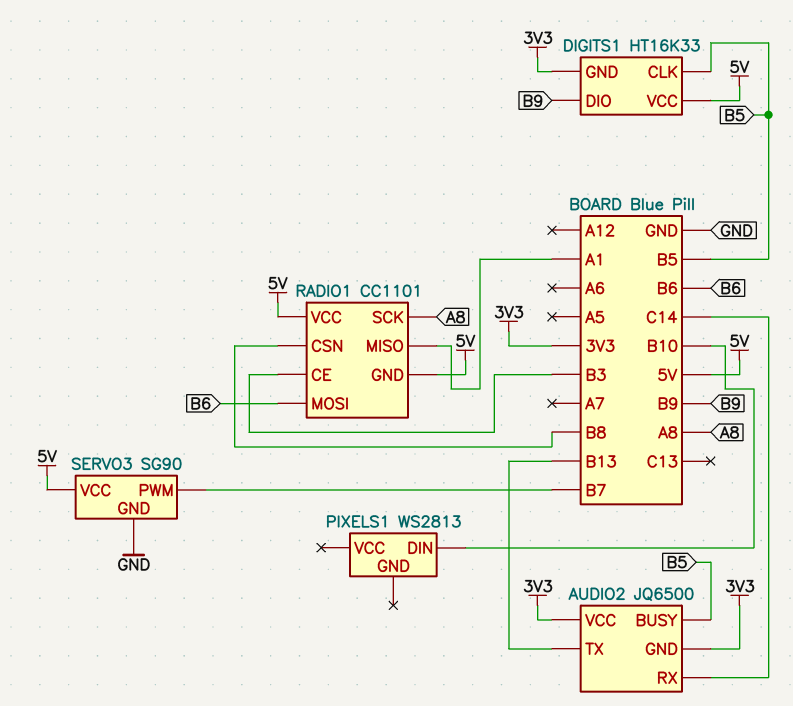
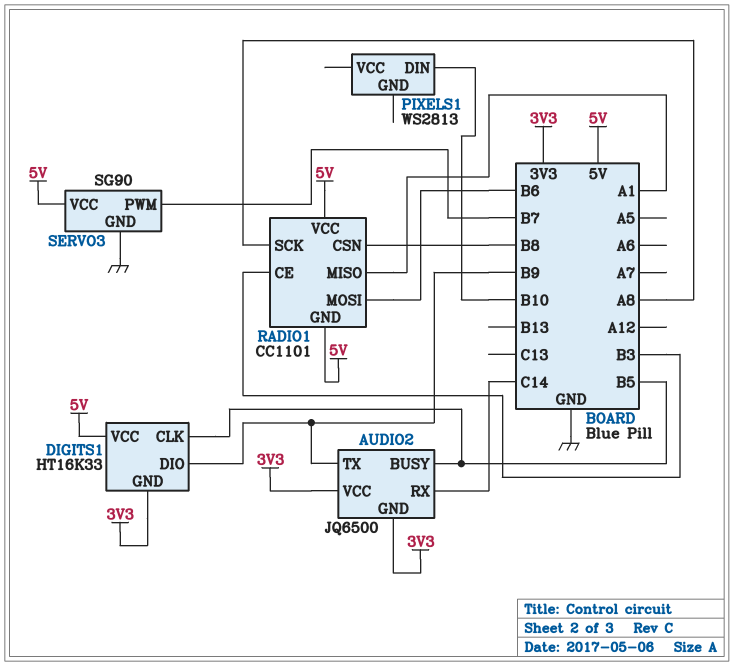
AUDIO2 pin TX: B13 -> B9

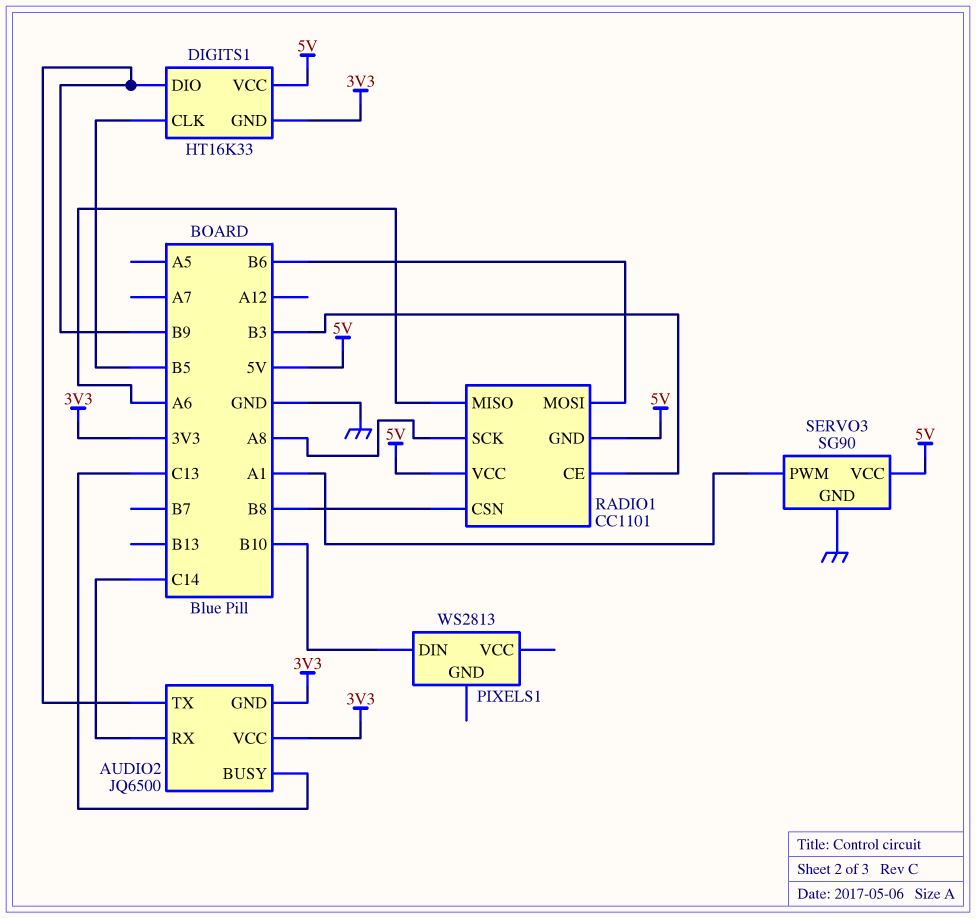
AUDIO2 pin BUSY: B5 -> C13
RADIO1 pin MISO: A1 -> A6
SERVO3 pin PWM: B7 -> A1

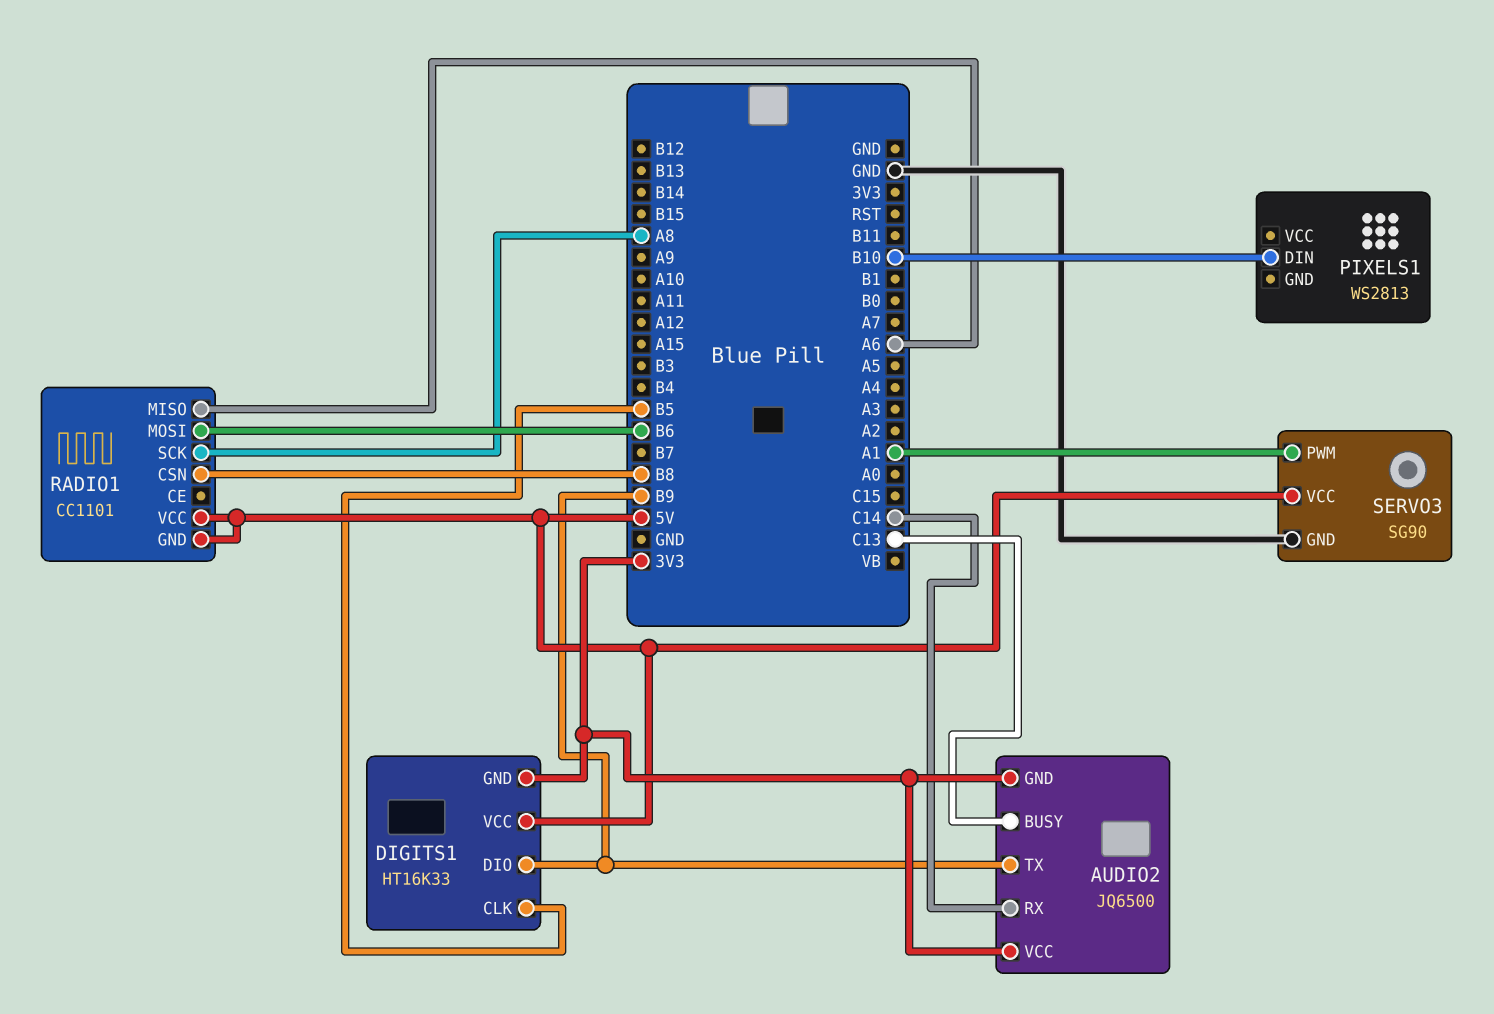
RADIO1 pin CE: B3 -> none

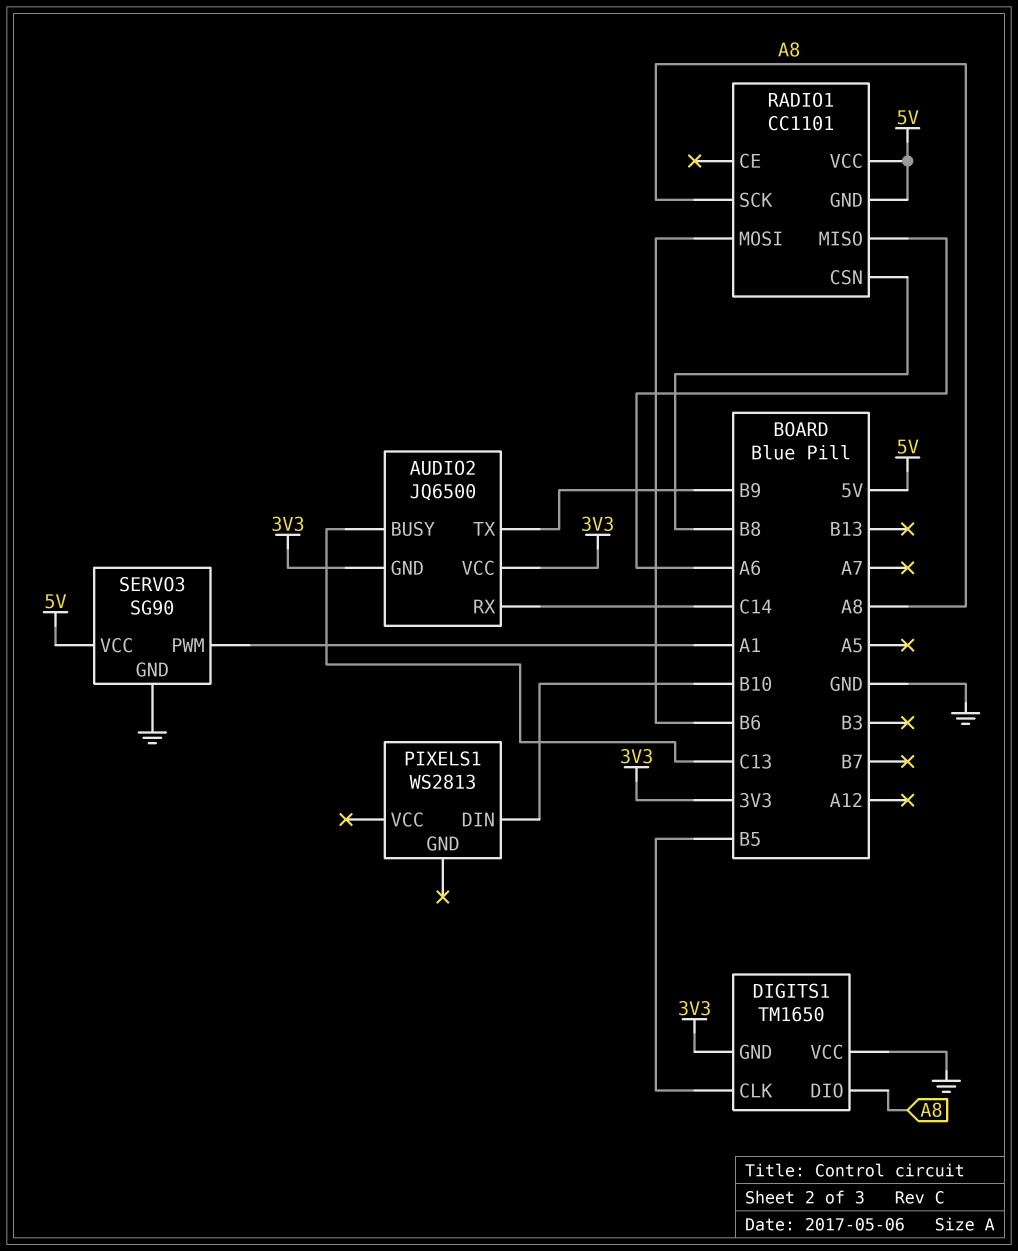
DIGITS1: HT16K33 -> TM1650
DIGITS1 pin DIO: B9 -> A8
DIGITS1 pin VCC: 5V -> GND

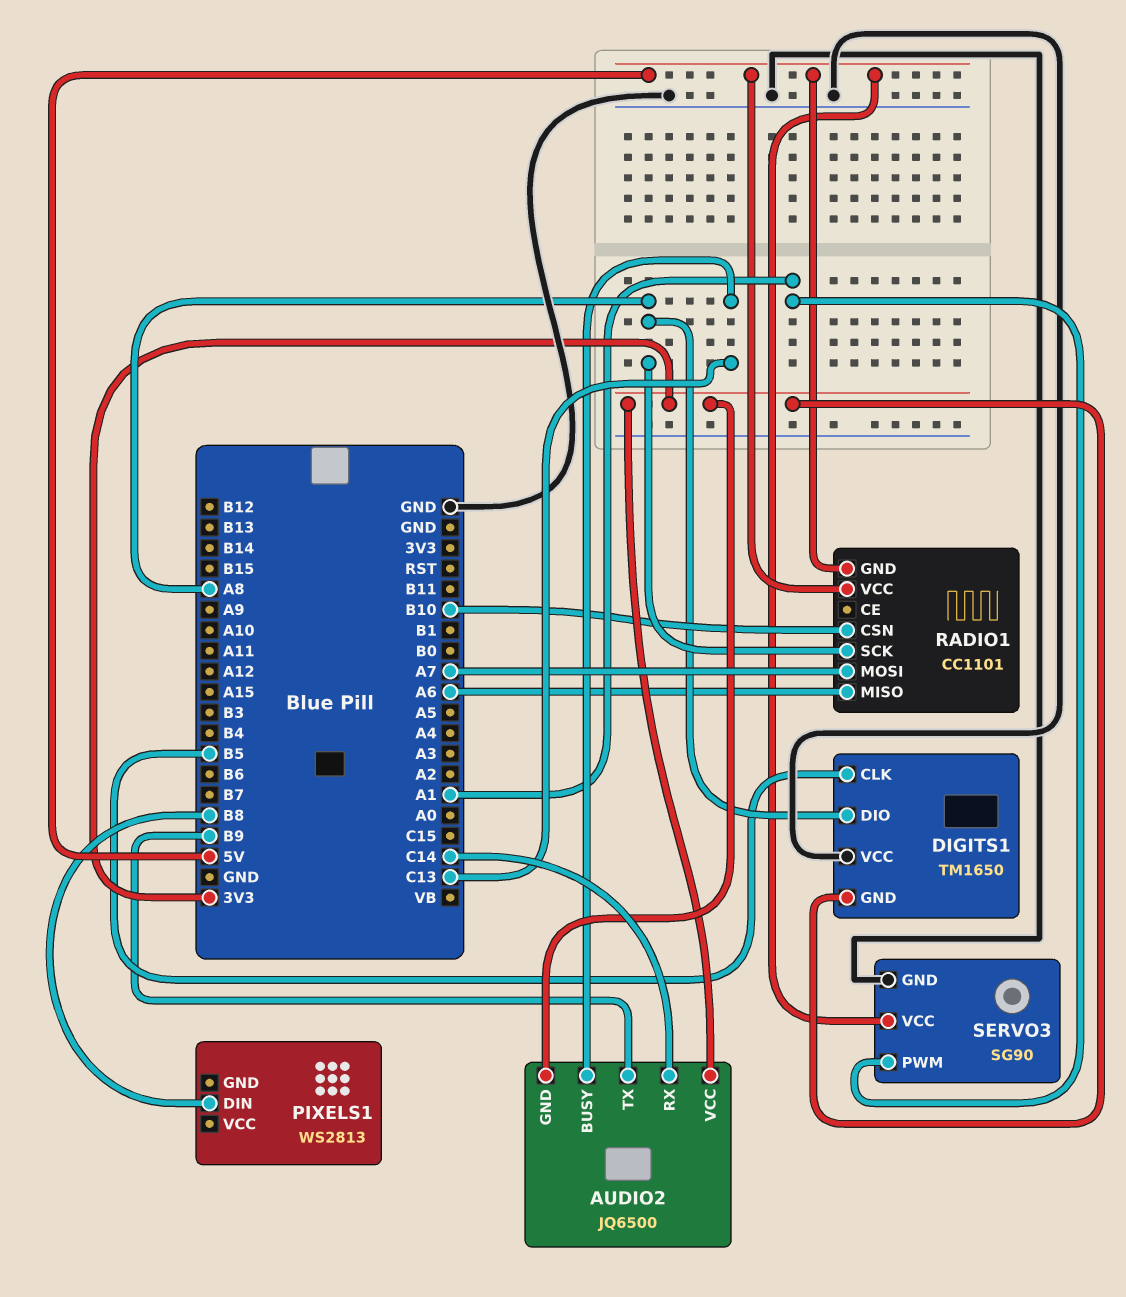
PIXELS1 pin DIN: B10 -> B8
RADIO1 pin CSN: B8 -> B10
RADIO1 pin MOSI: B6 -> A7

